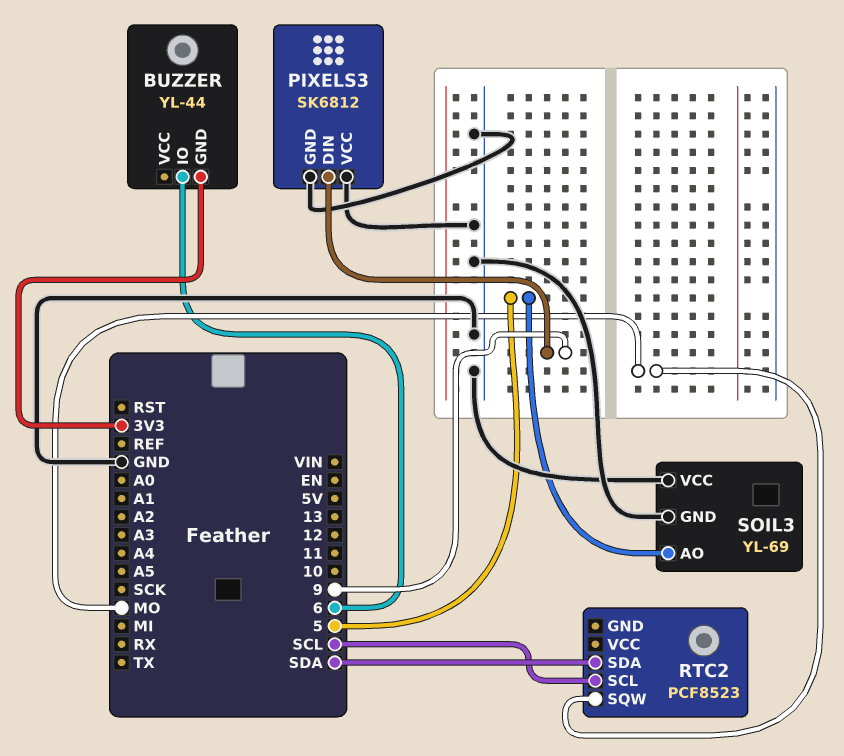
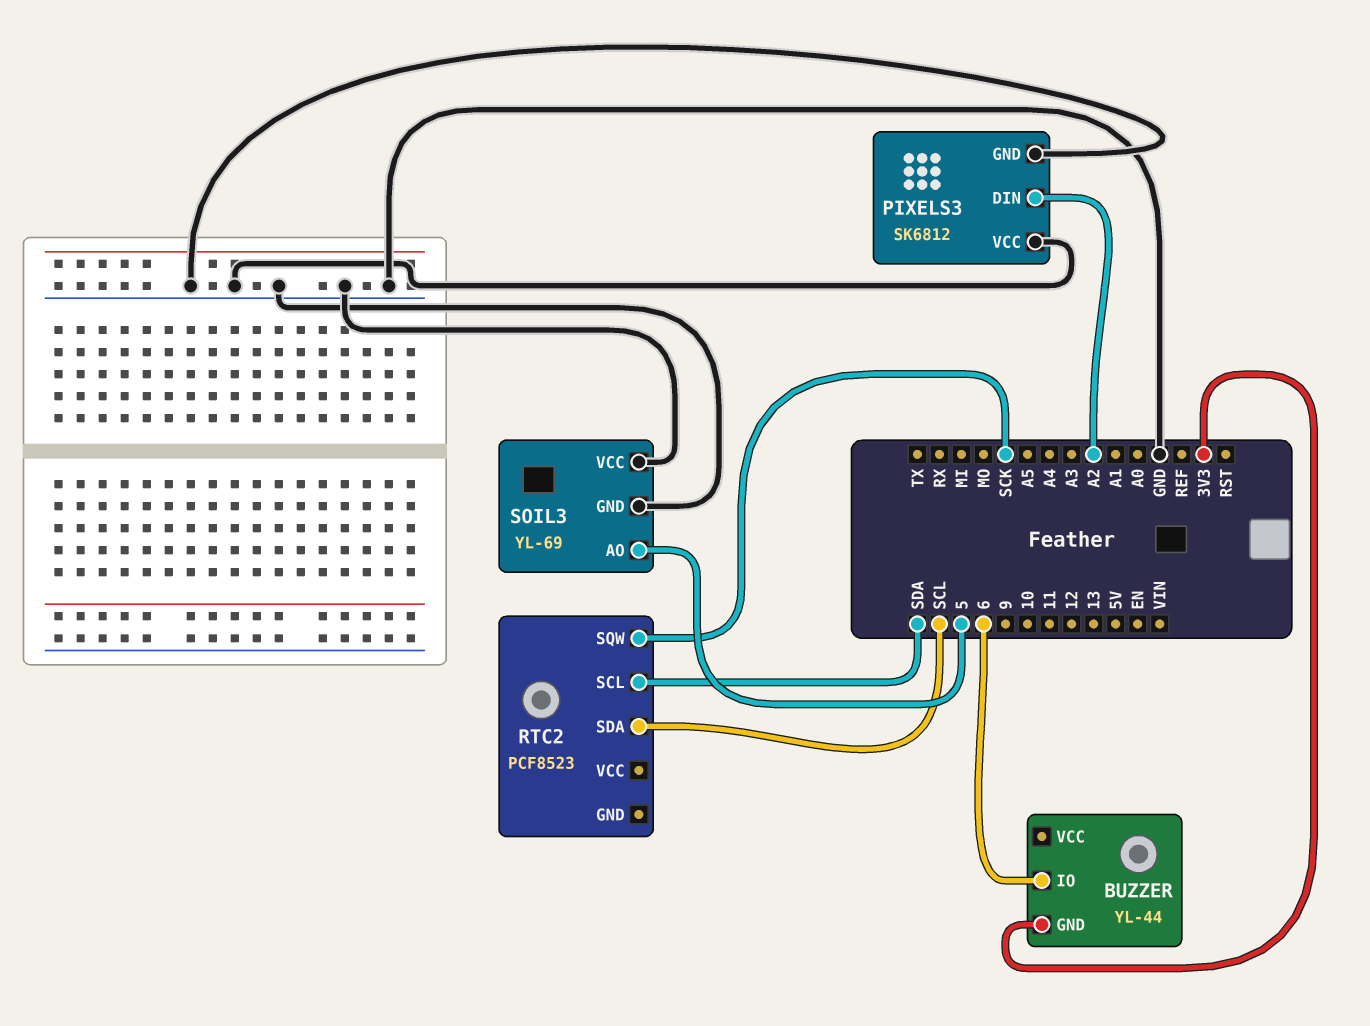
PIXELS3 pin DIN: 9 -> A2
RTC2 pin SCL: SCL -> SDA
RTC2 pin SDA: SDA -> SCL
RTC2 pin SQW: MO -> SCK

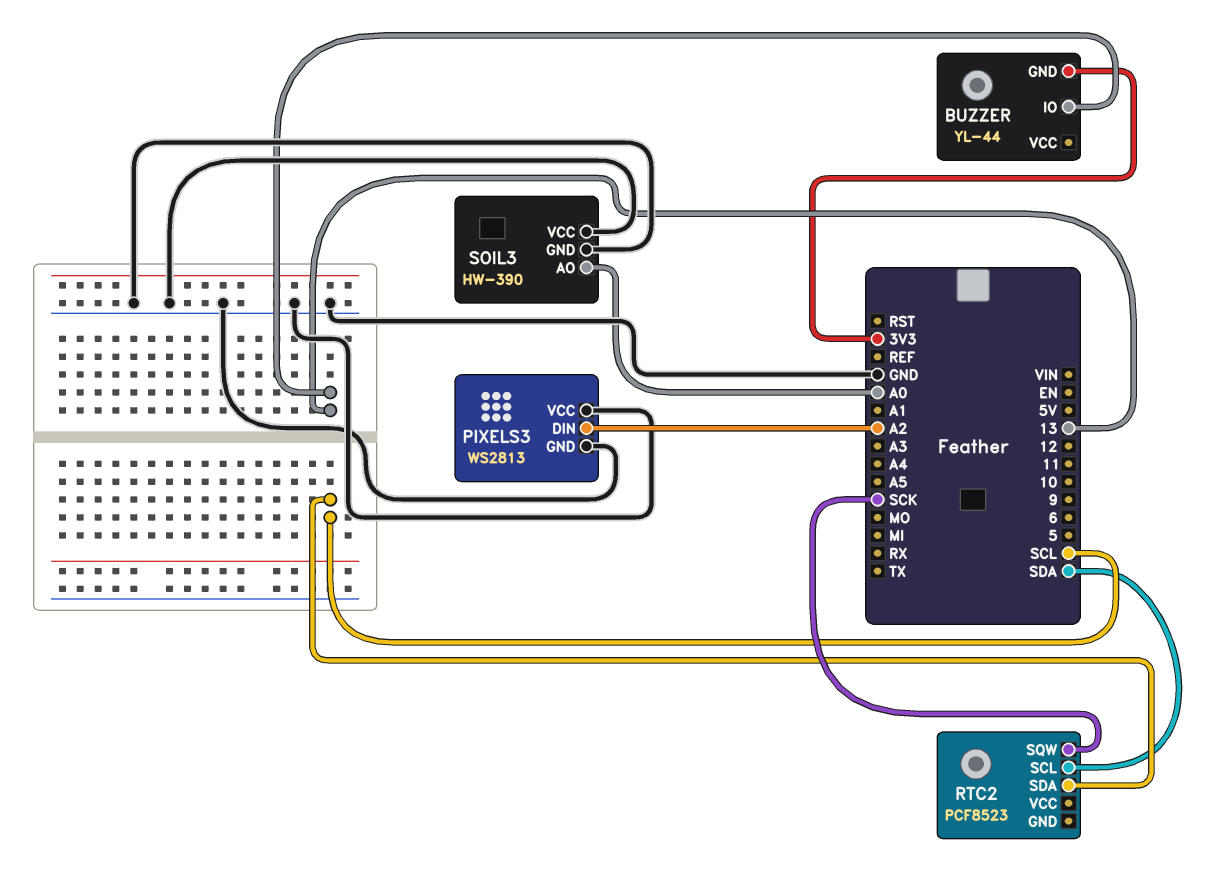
BUZZER pin IO: 6 -> 13
PIXELS3: SK6812 -> WS2813
SOIL3: YL-69 -> HW-390
SOIL3 pin AO: 5 -> A0

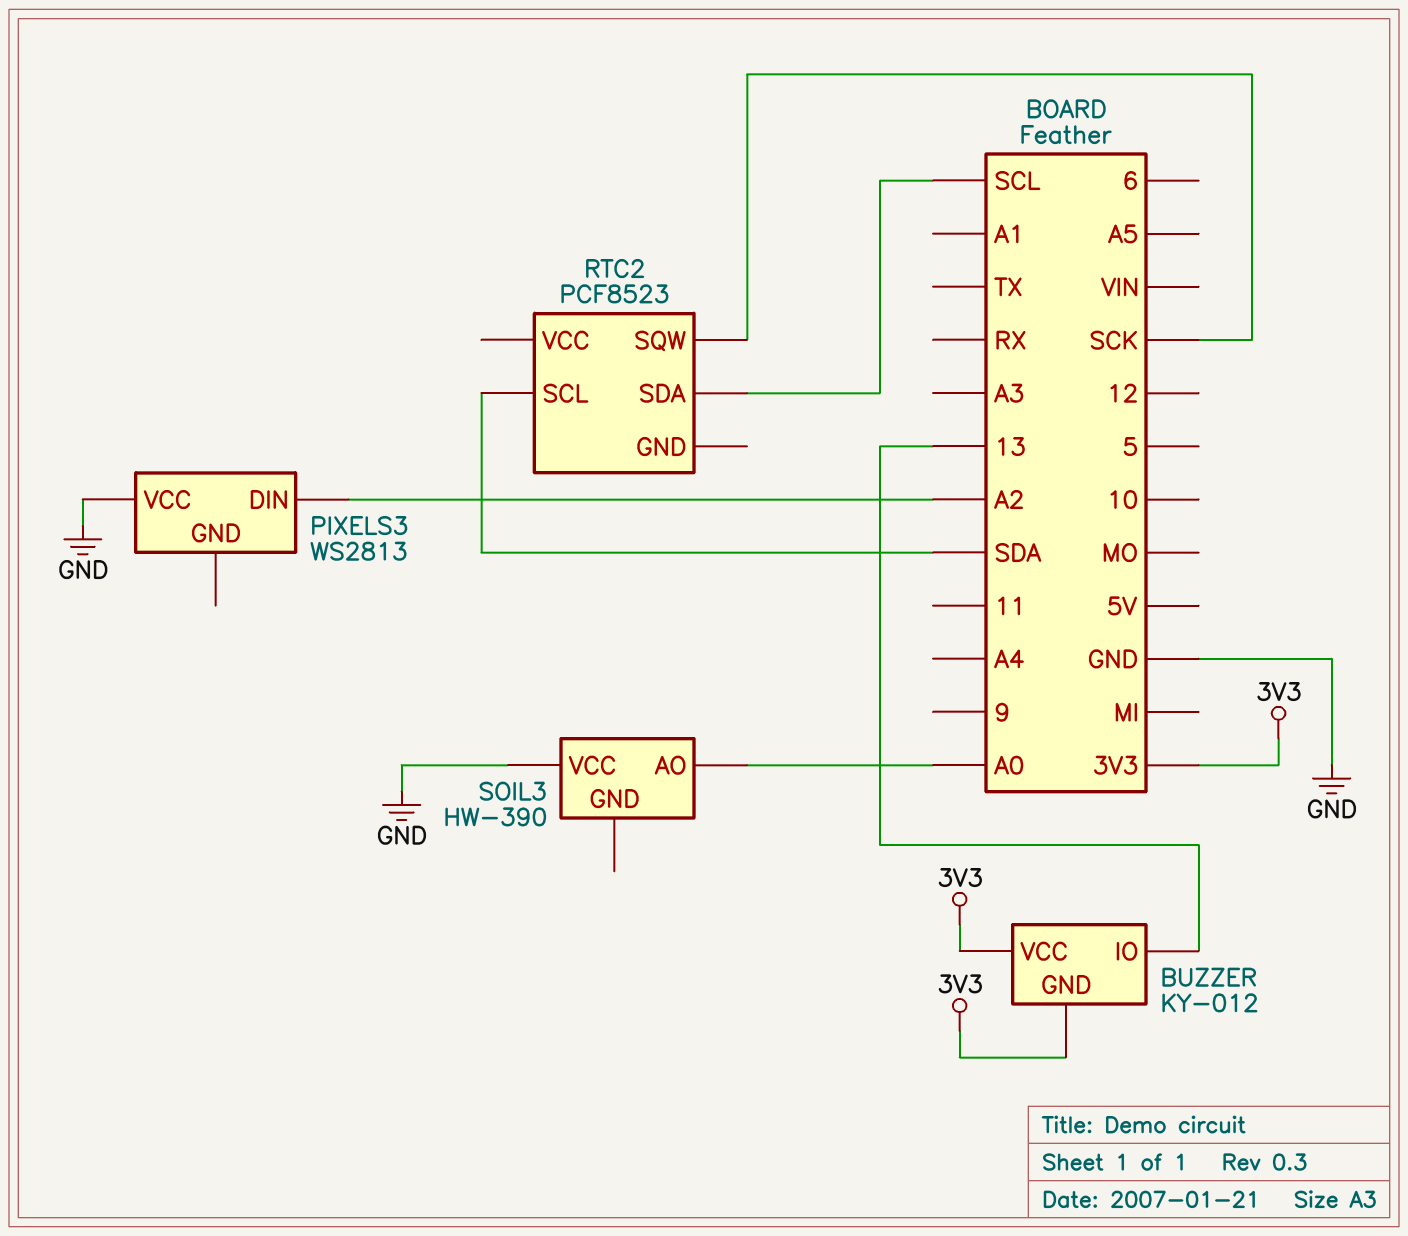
BUZZER: YL-44 -> KY-012
BUZZER pin VCC: none -> 3V3
PIXELS3 pin GND: GND -> none
SOIL3 pin GND: GND -> none

